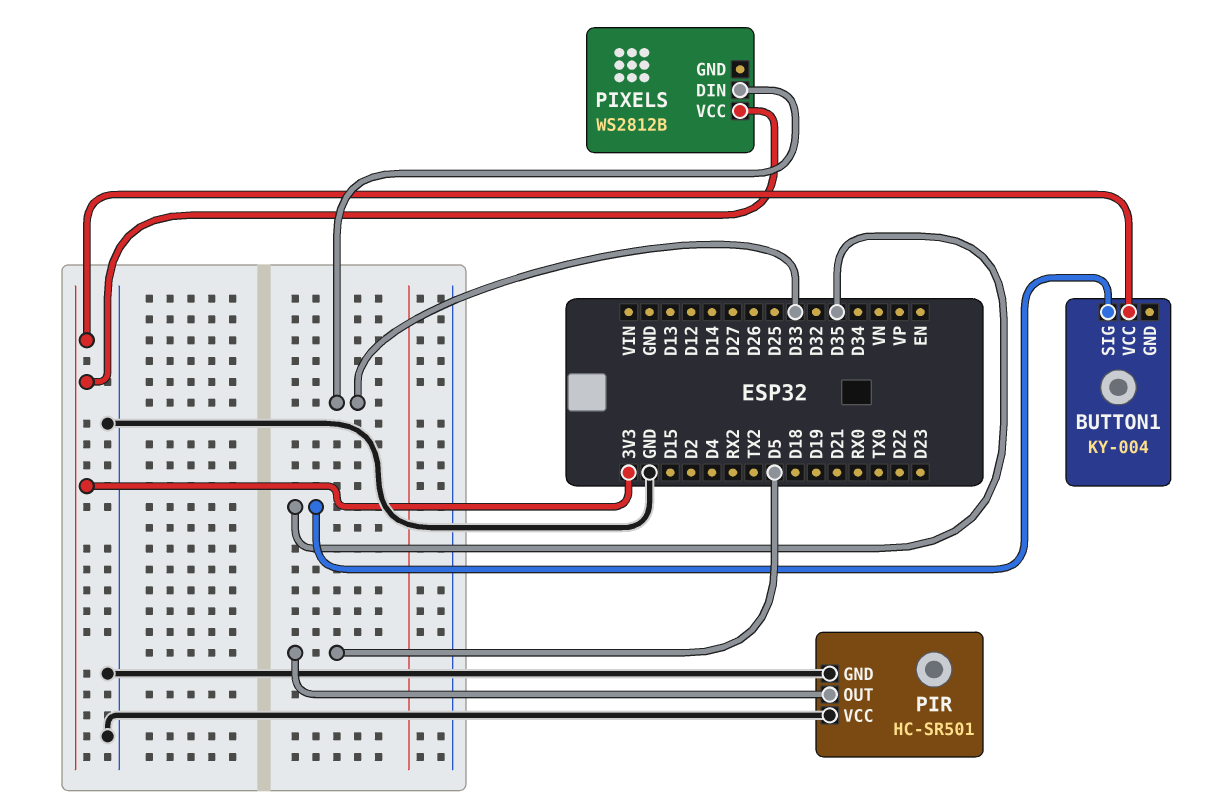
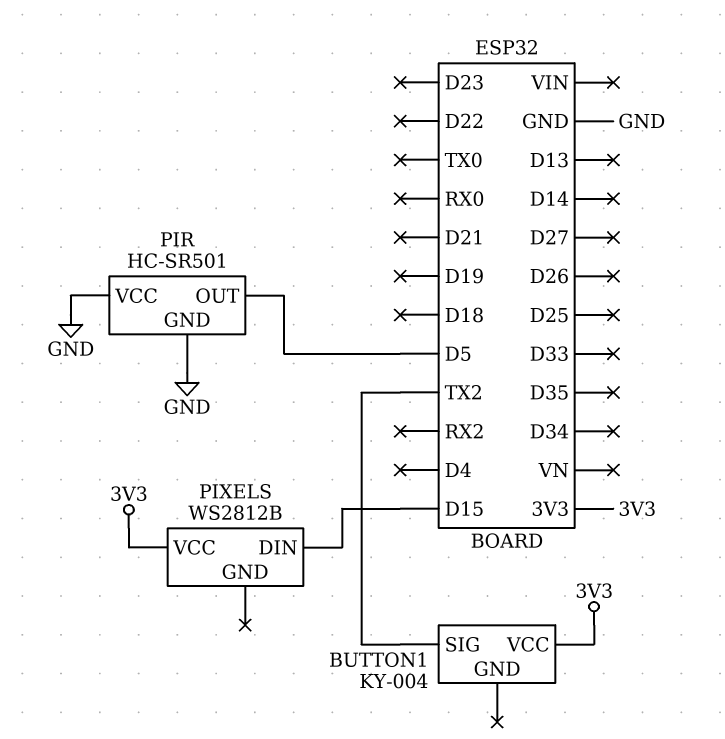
BUTTON1 pin SIG: D35 -> TX2
PIXELS pin DIN: D33 -> D15

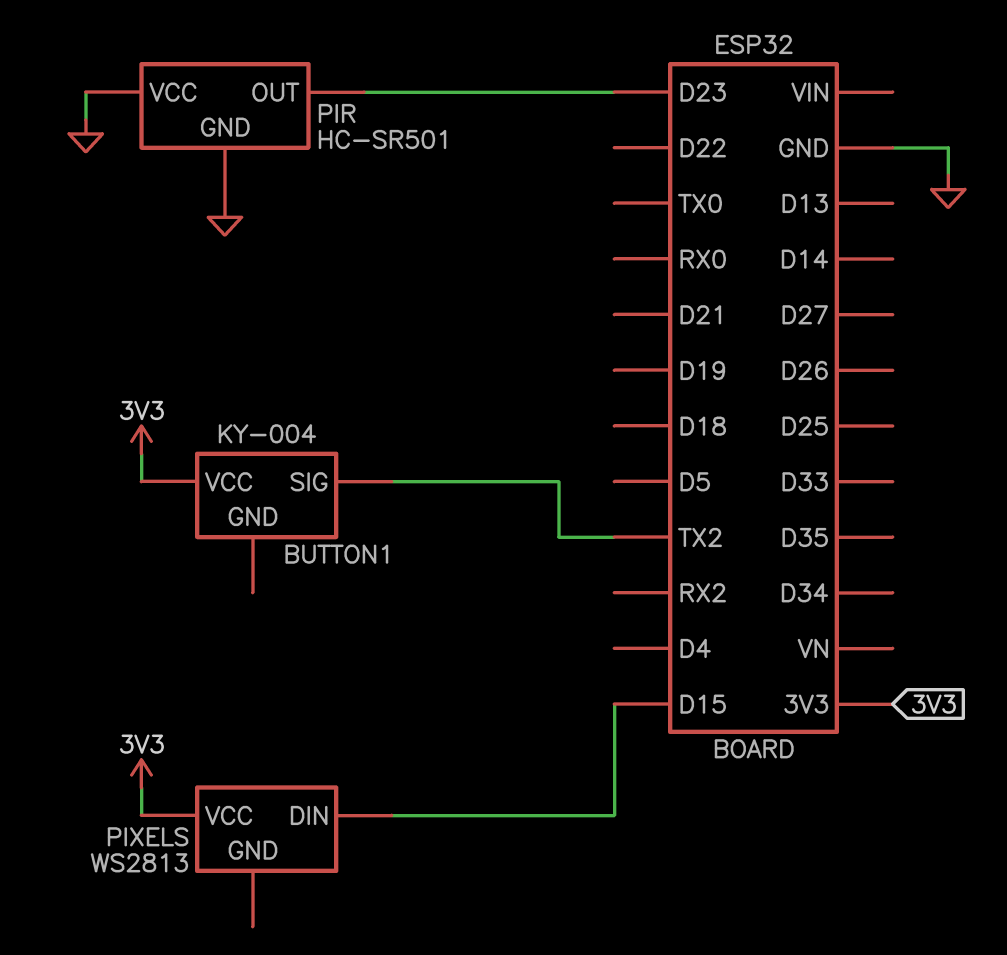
PIR pin OUT: D5 -> D23
PIXELS: WS2812B -> WS2813

